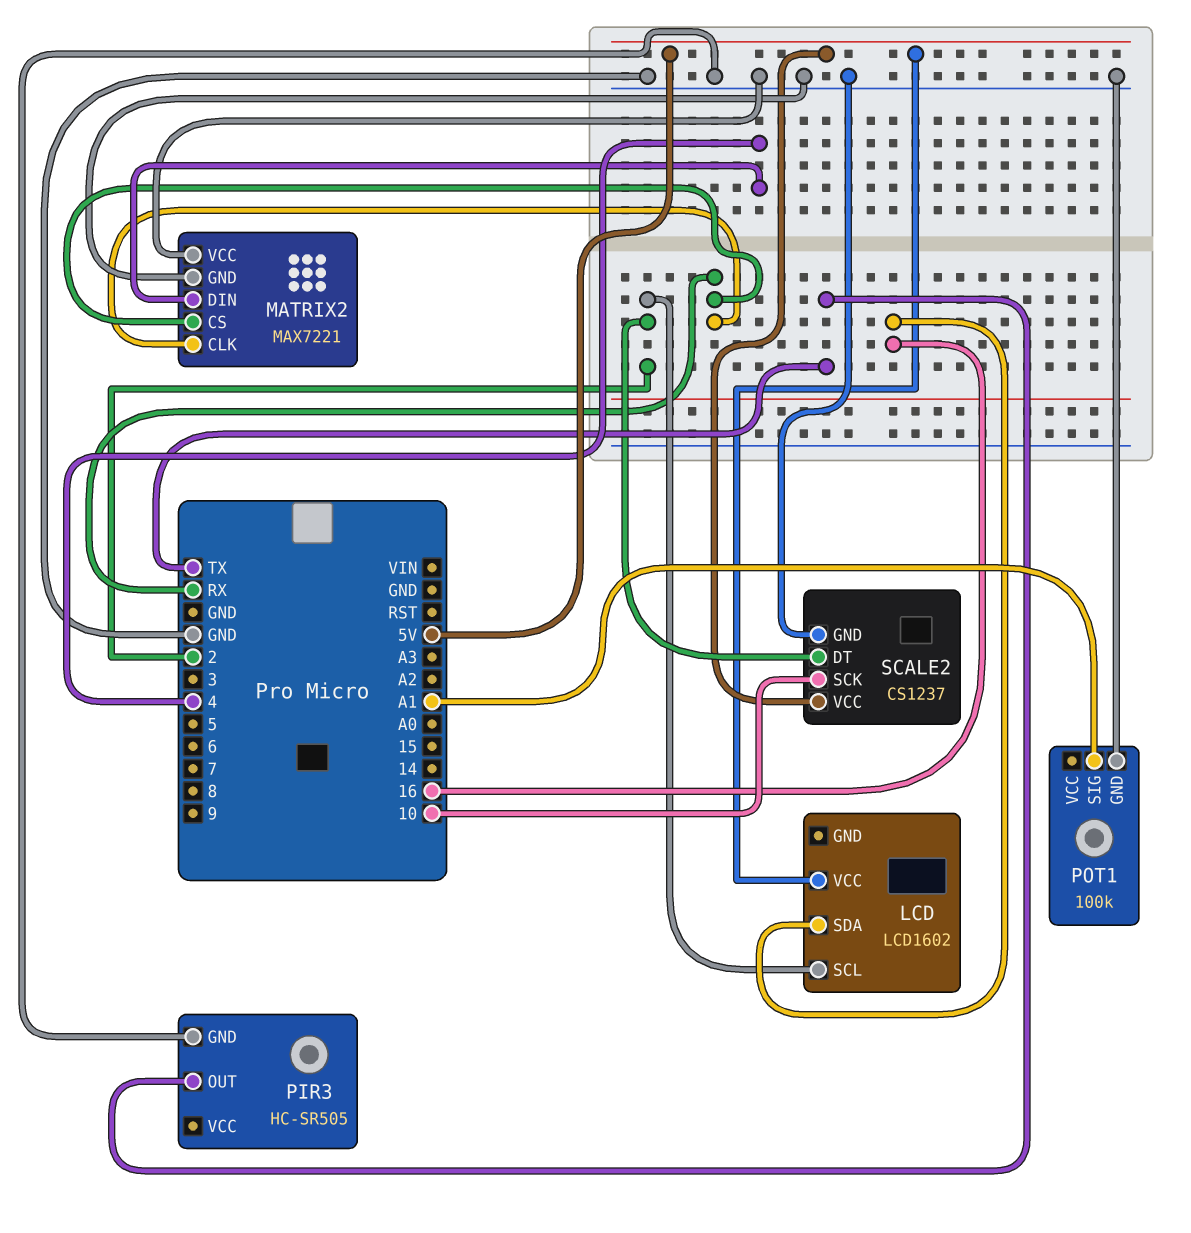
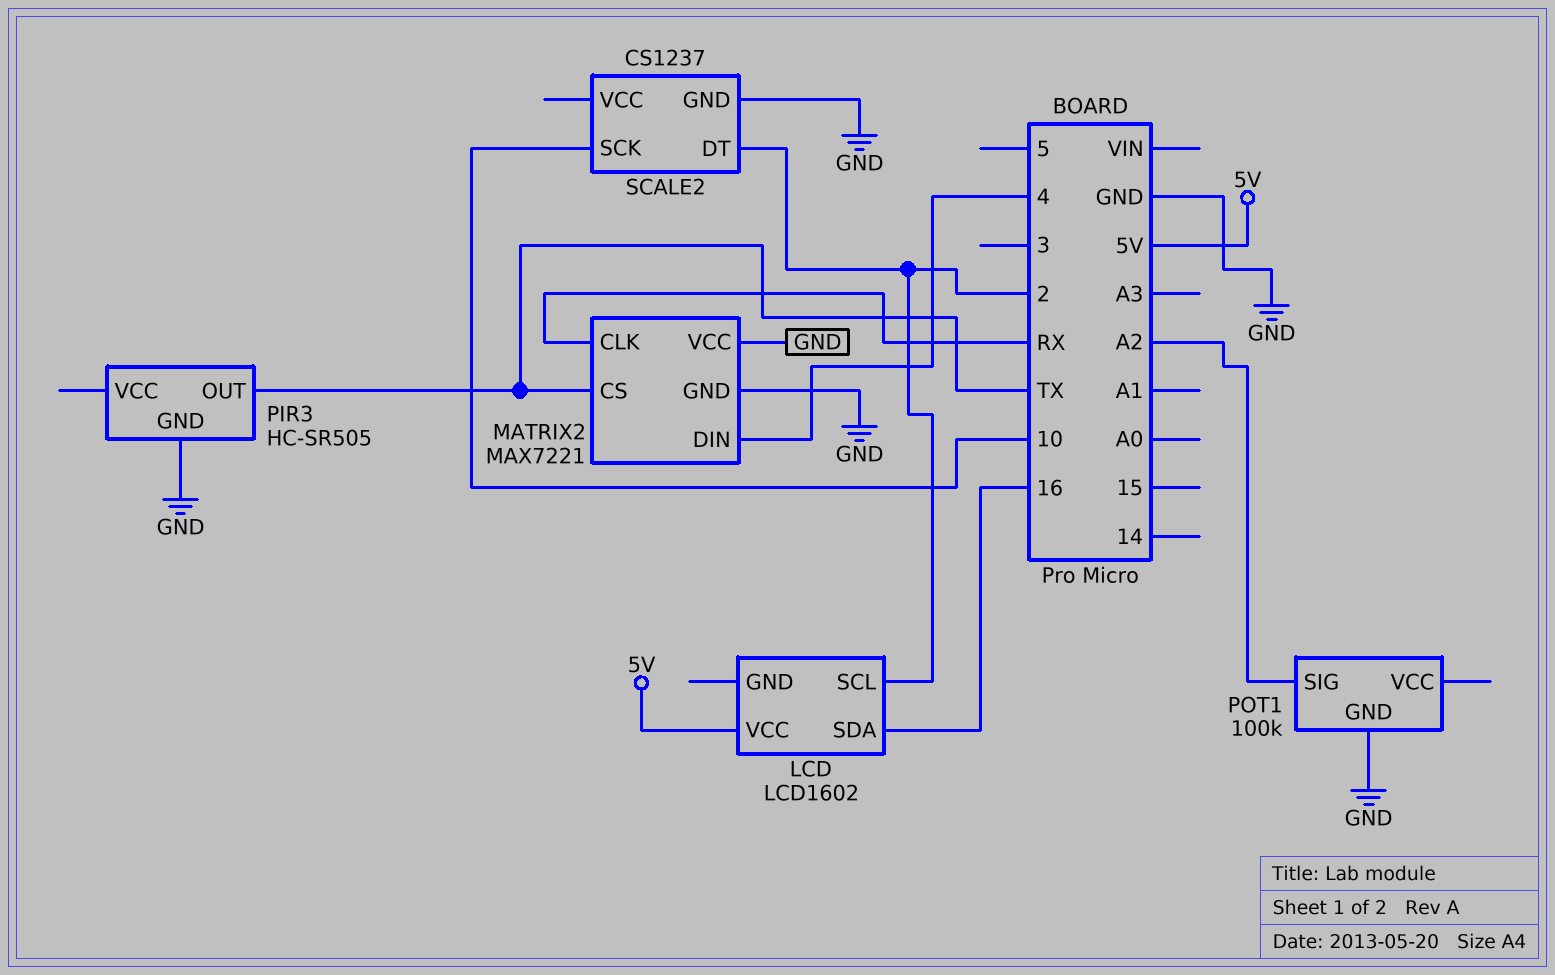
MATRIX2 pin CS: RX -> TX
POT1 pin SIG: A1 -> A2
SCALE2 pin VCC: 5V -> none

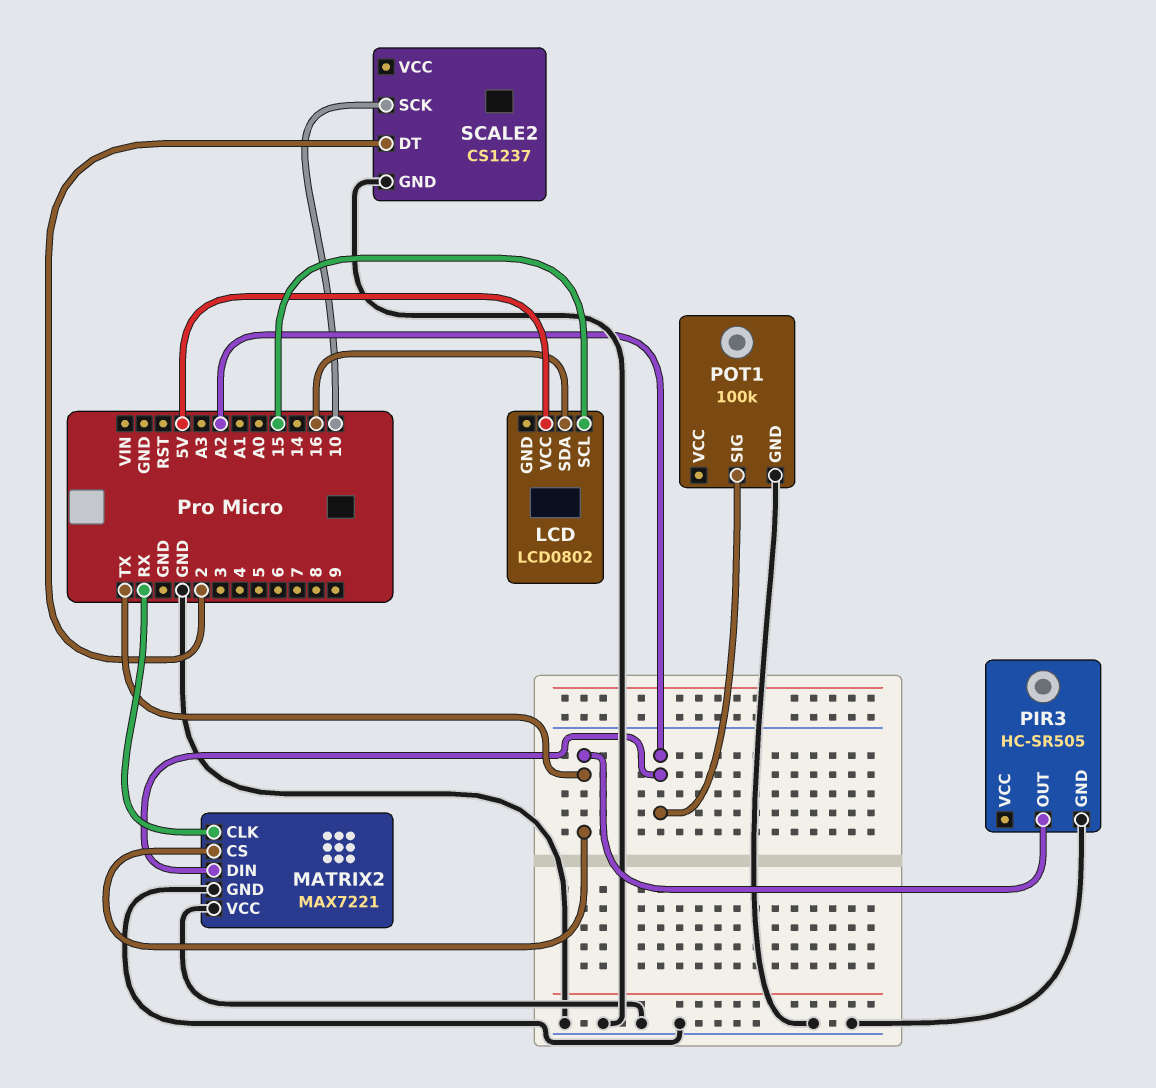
LCD: LCD1602 -> LCD0802
LCD pin SCL: 2 -> 15
MATRIX2 pin DIN: 4 -> A2

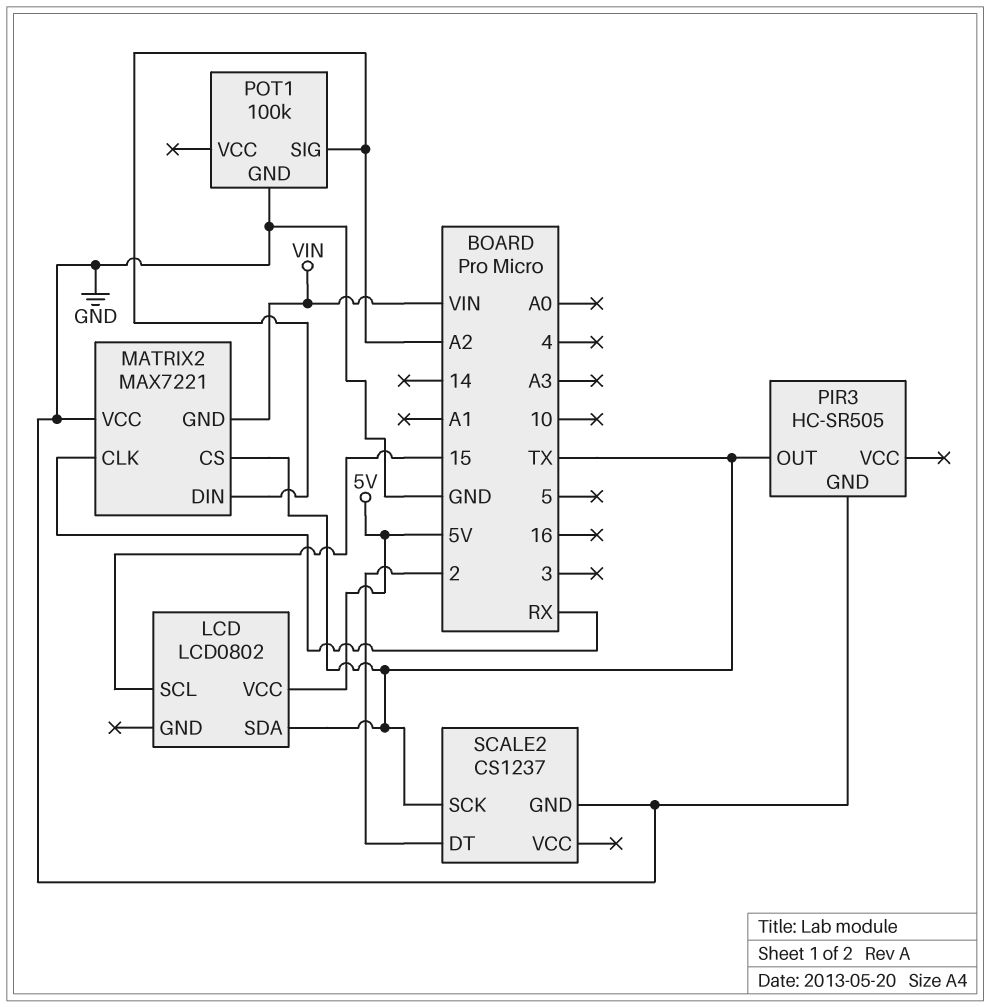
LCD pin SDA: 16 -> TX
MATRIX2 pin GND: GND -> VIN
SCALE2 pin SCK: 10 -> TX

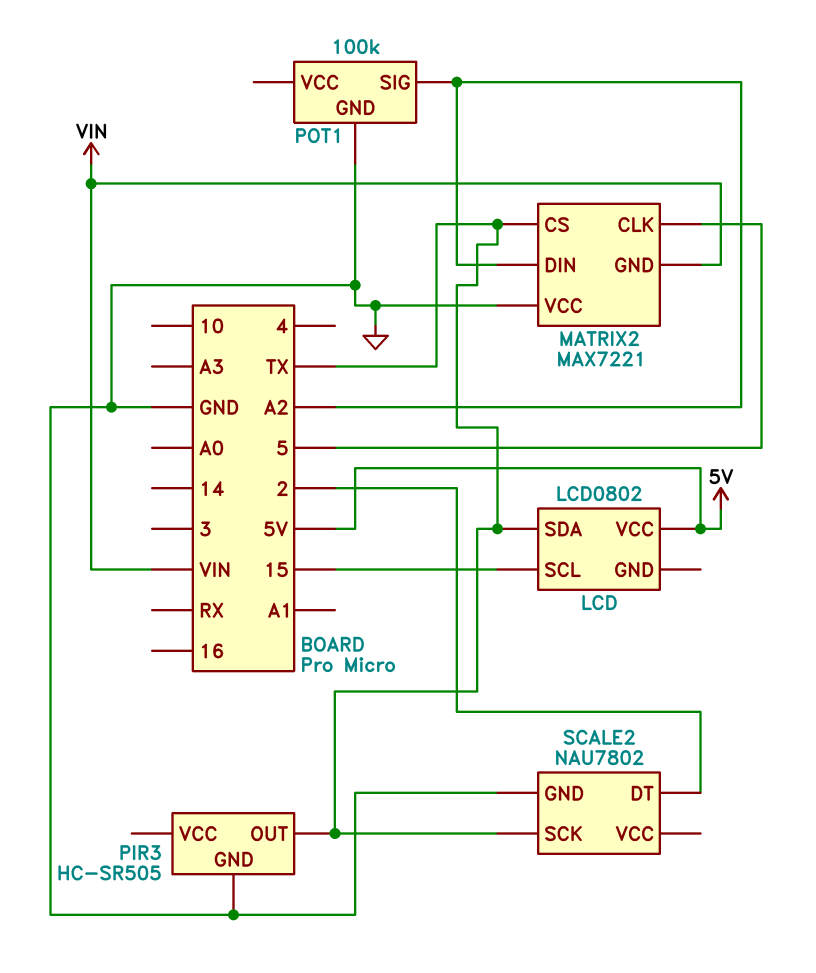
MATRIX2 pin CLK: RX -> 5
SCALE2: CS1237 -> NAU7802

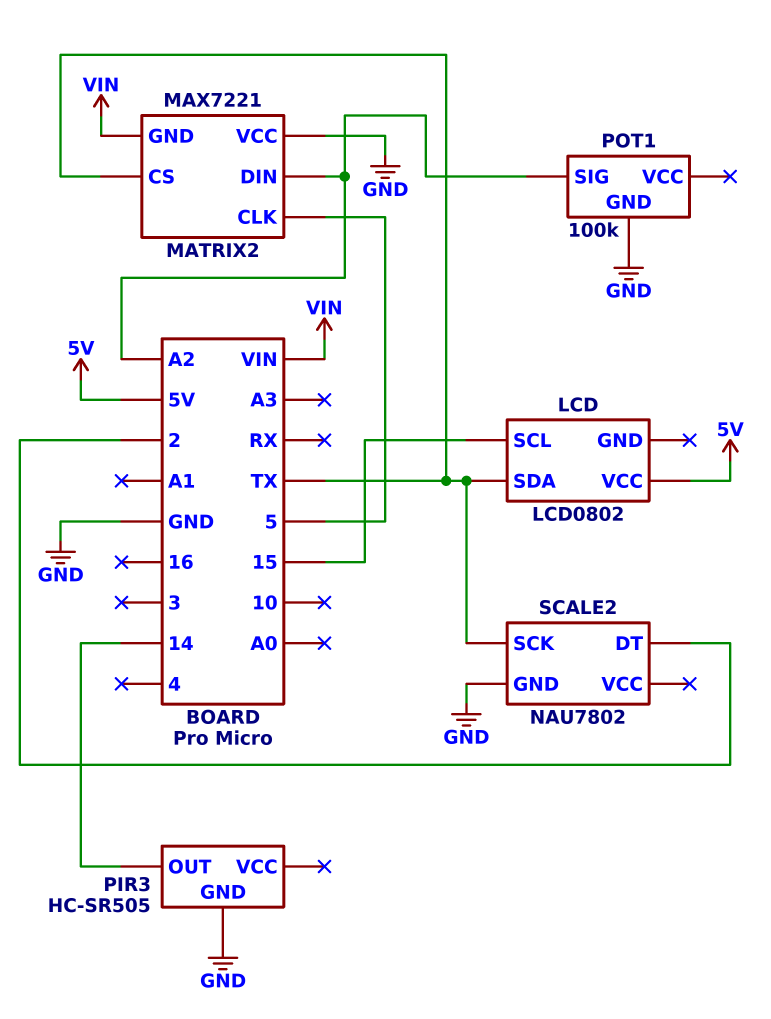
PIR3 pin OUT: TX -> 14

